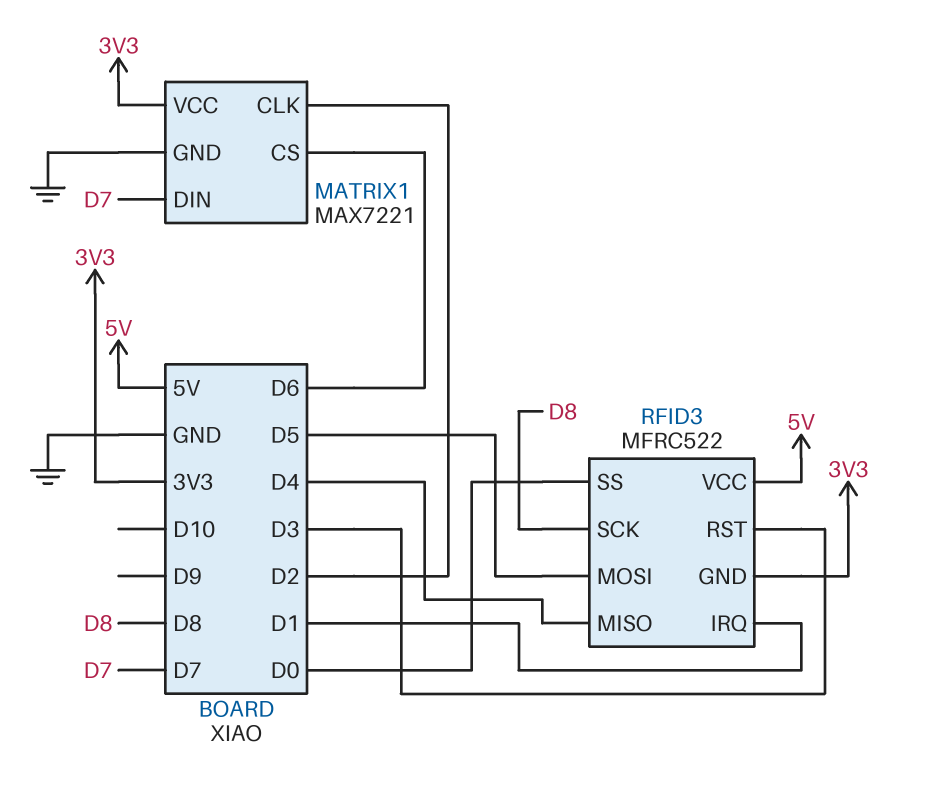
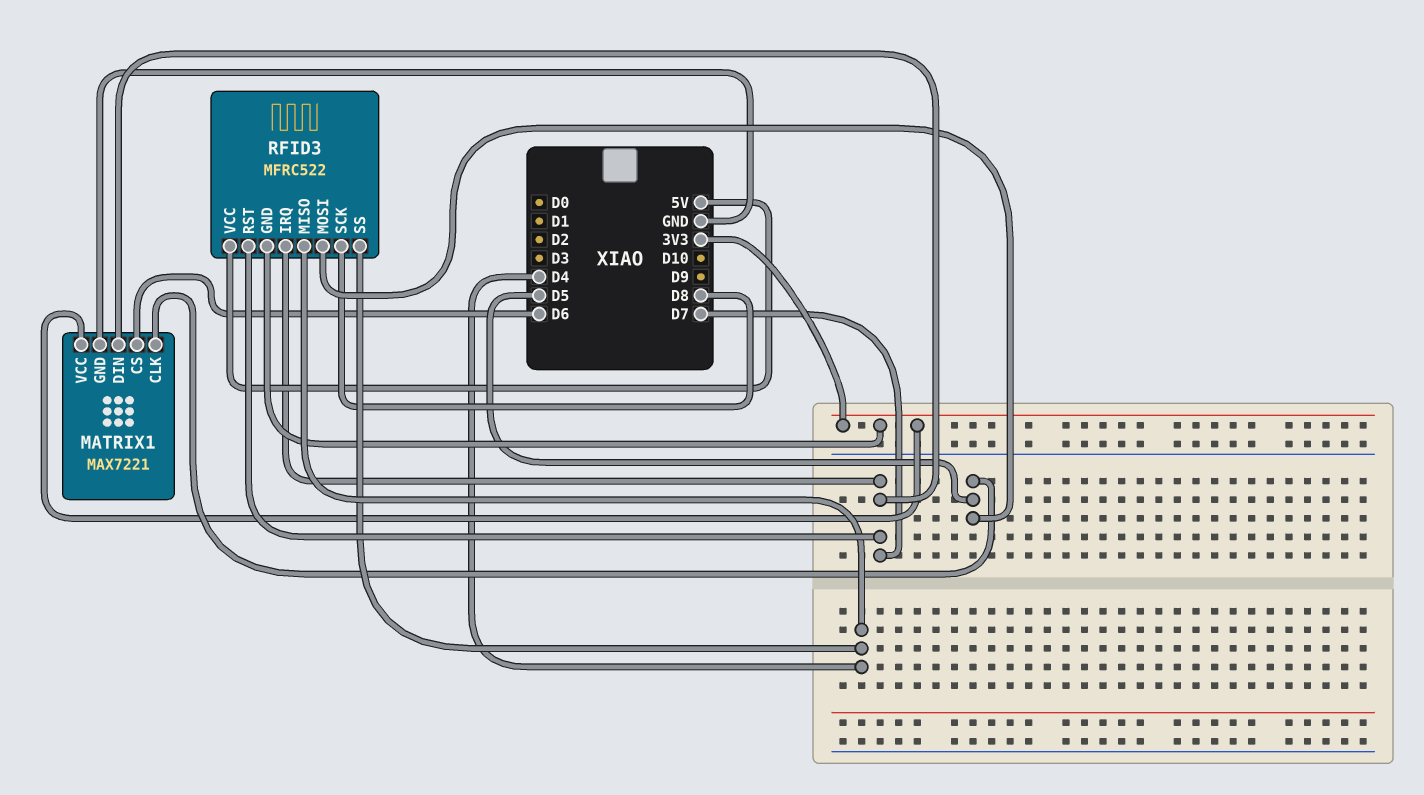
MATRIX1 pin CLK: D2 -> D5
RFID3 pin IRQ: D1 -> D7
RFID3 pin RST: D3 -> D7
RFID3 pin SS: D0 -> D4

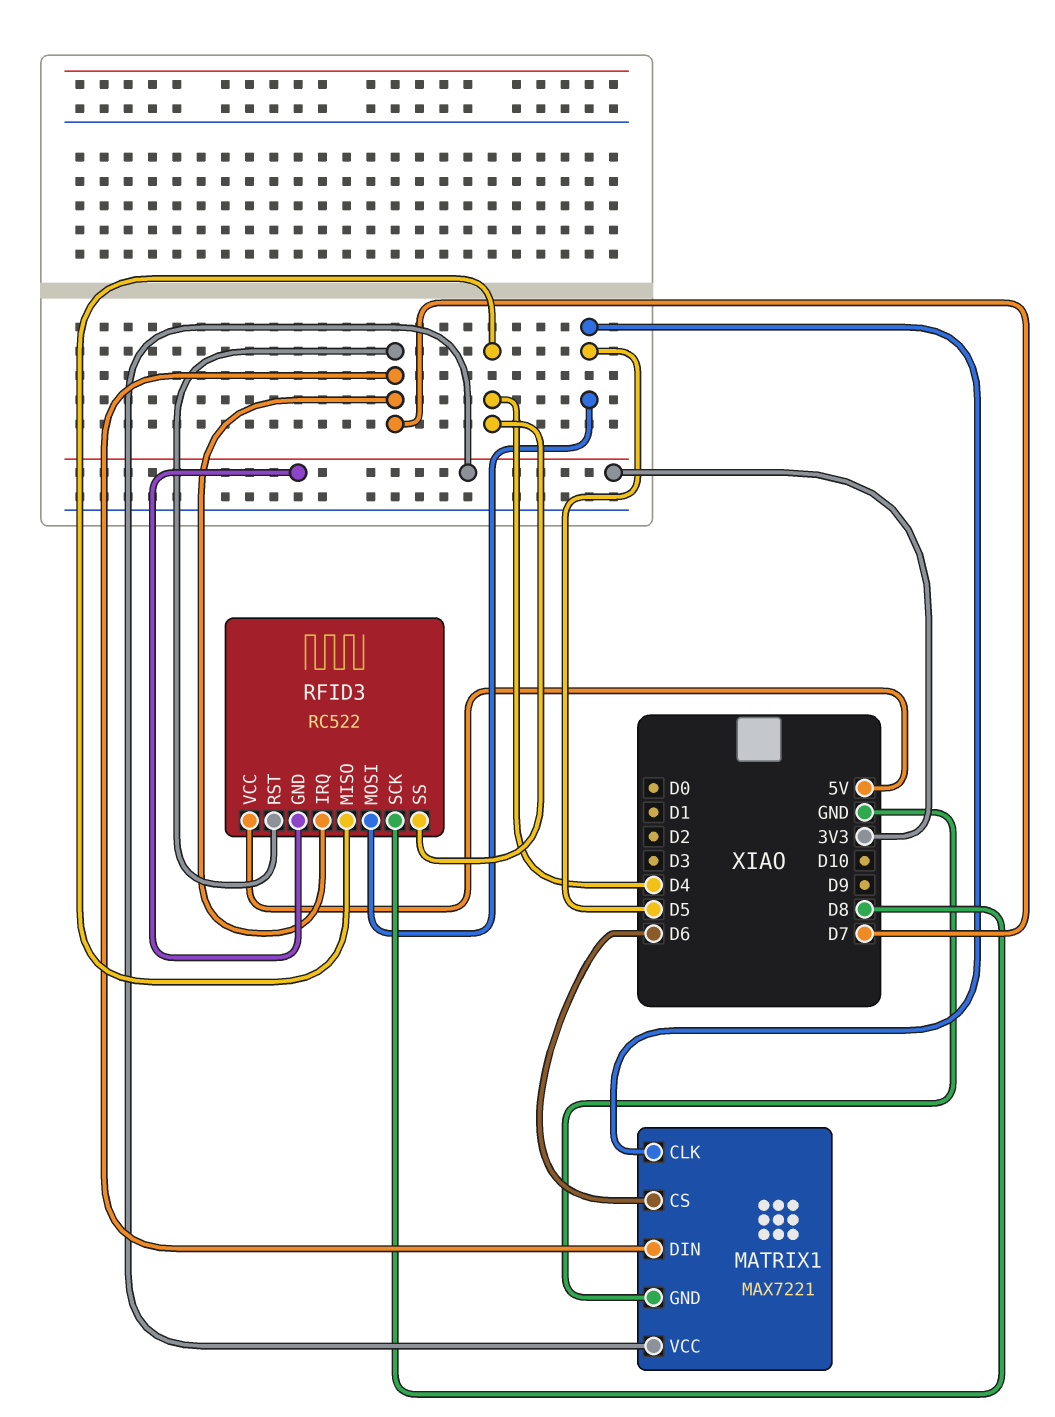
RFID3: MFRC522 -> RC522

